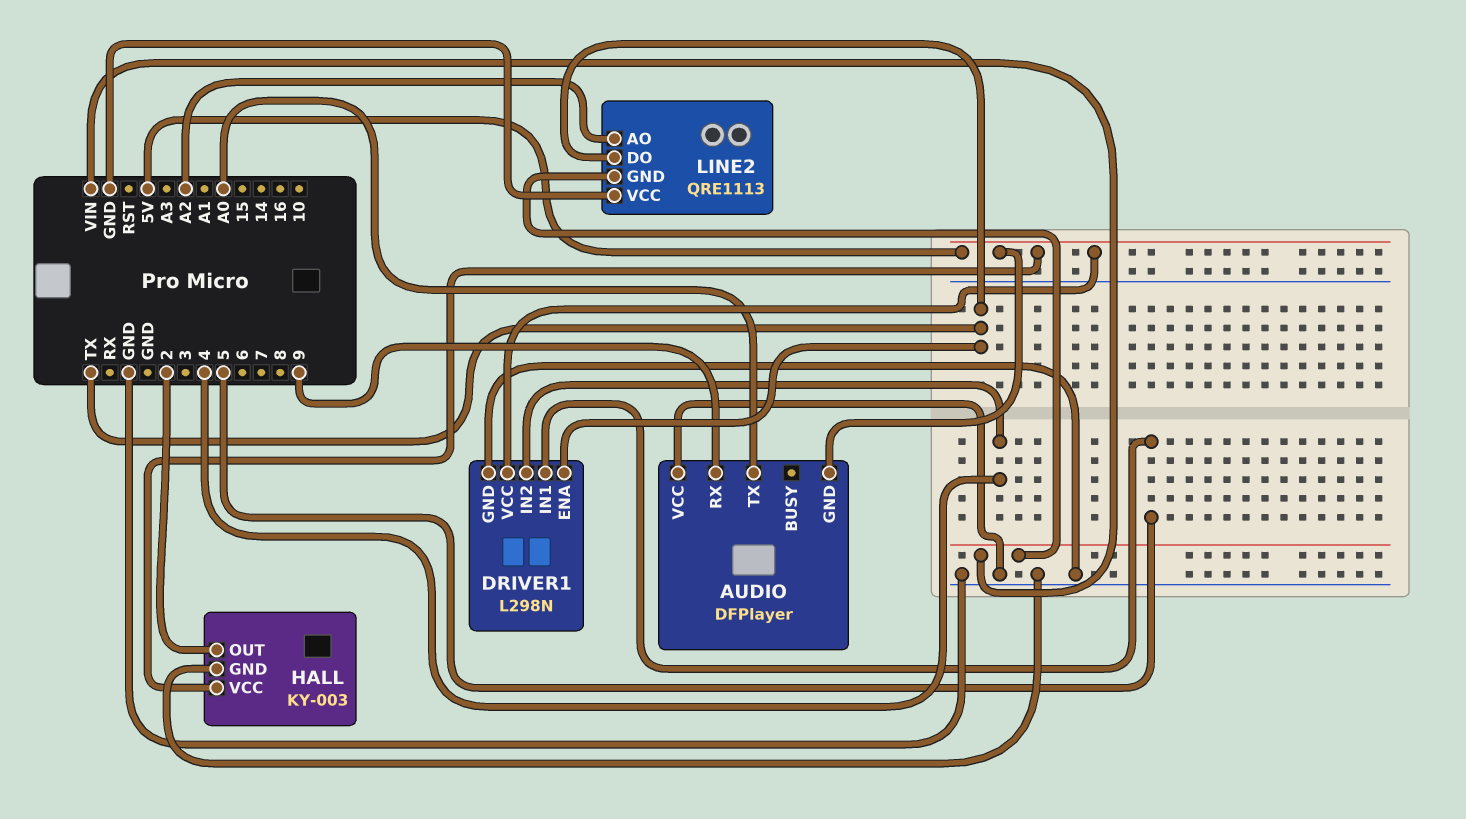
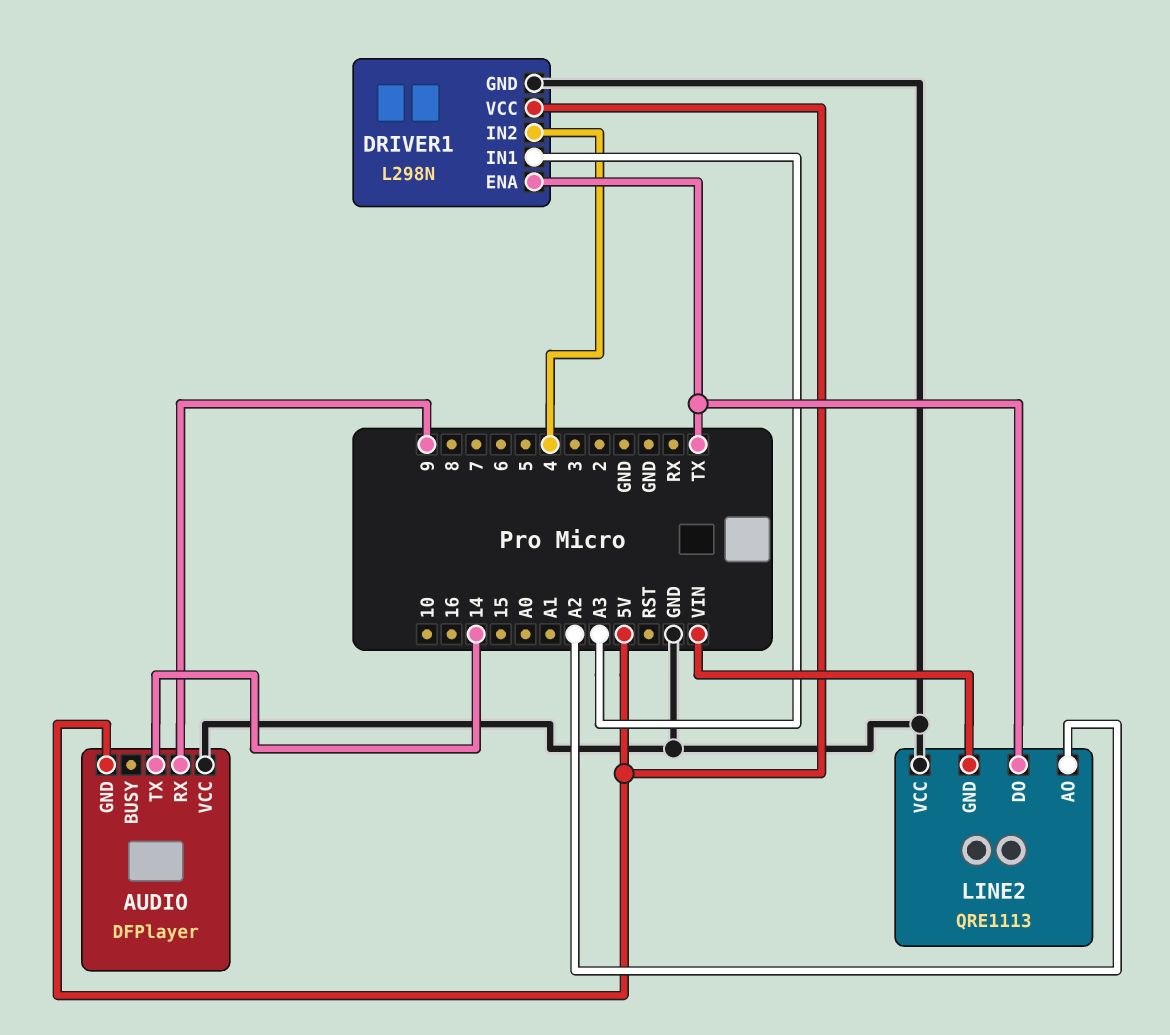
AUDIO pin TX: A0 -> 14
DRIVER1 pin IN1: 5 -> A3
HALL: KY-003 -> none
HALL pin GND: GND -> none
HALL pin OUT: 2 -> none
HALL pin VCC: 5V -> none

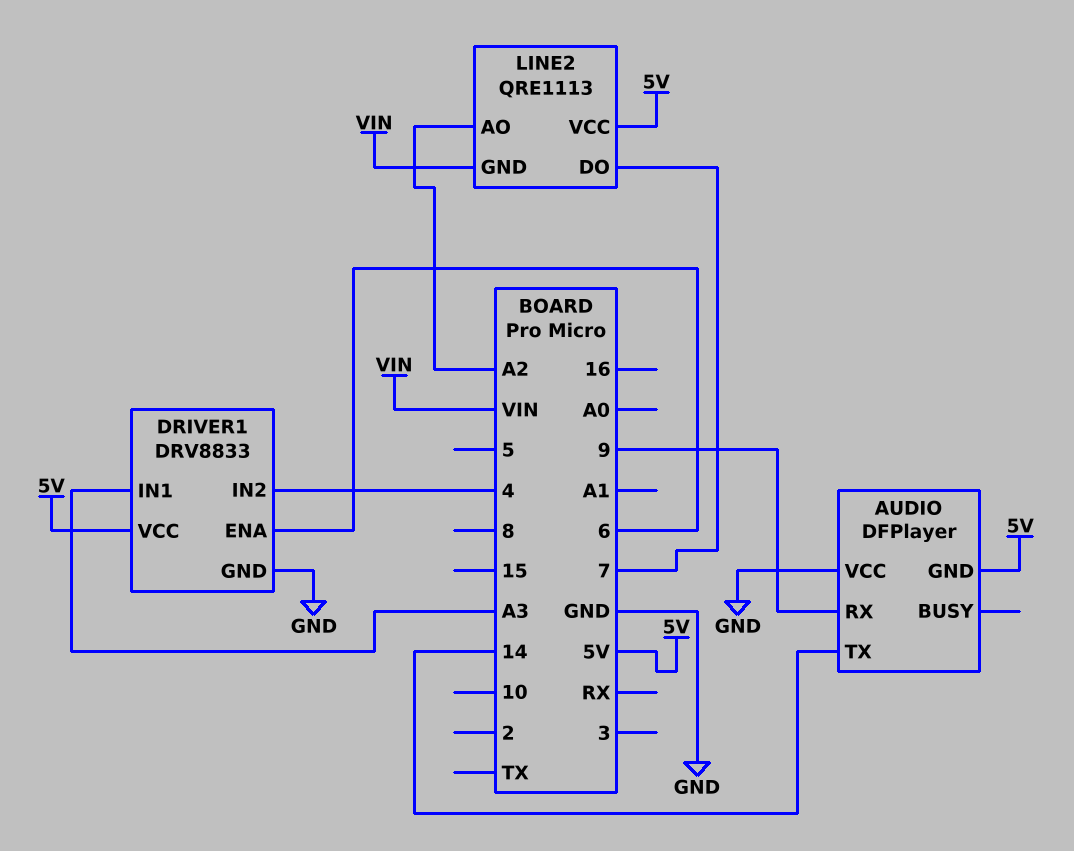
DRIVER1: L298N -> DRV8833
DRIVER1 pin ENA: TX -> 6
LINE2 pin DO: TX -> 7
LINE2 pin VCC: GND -> 5V

